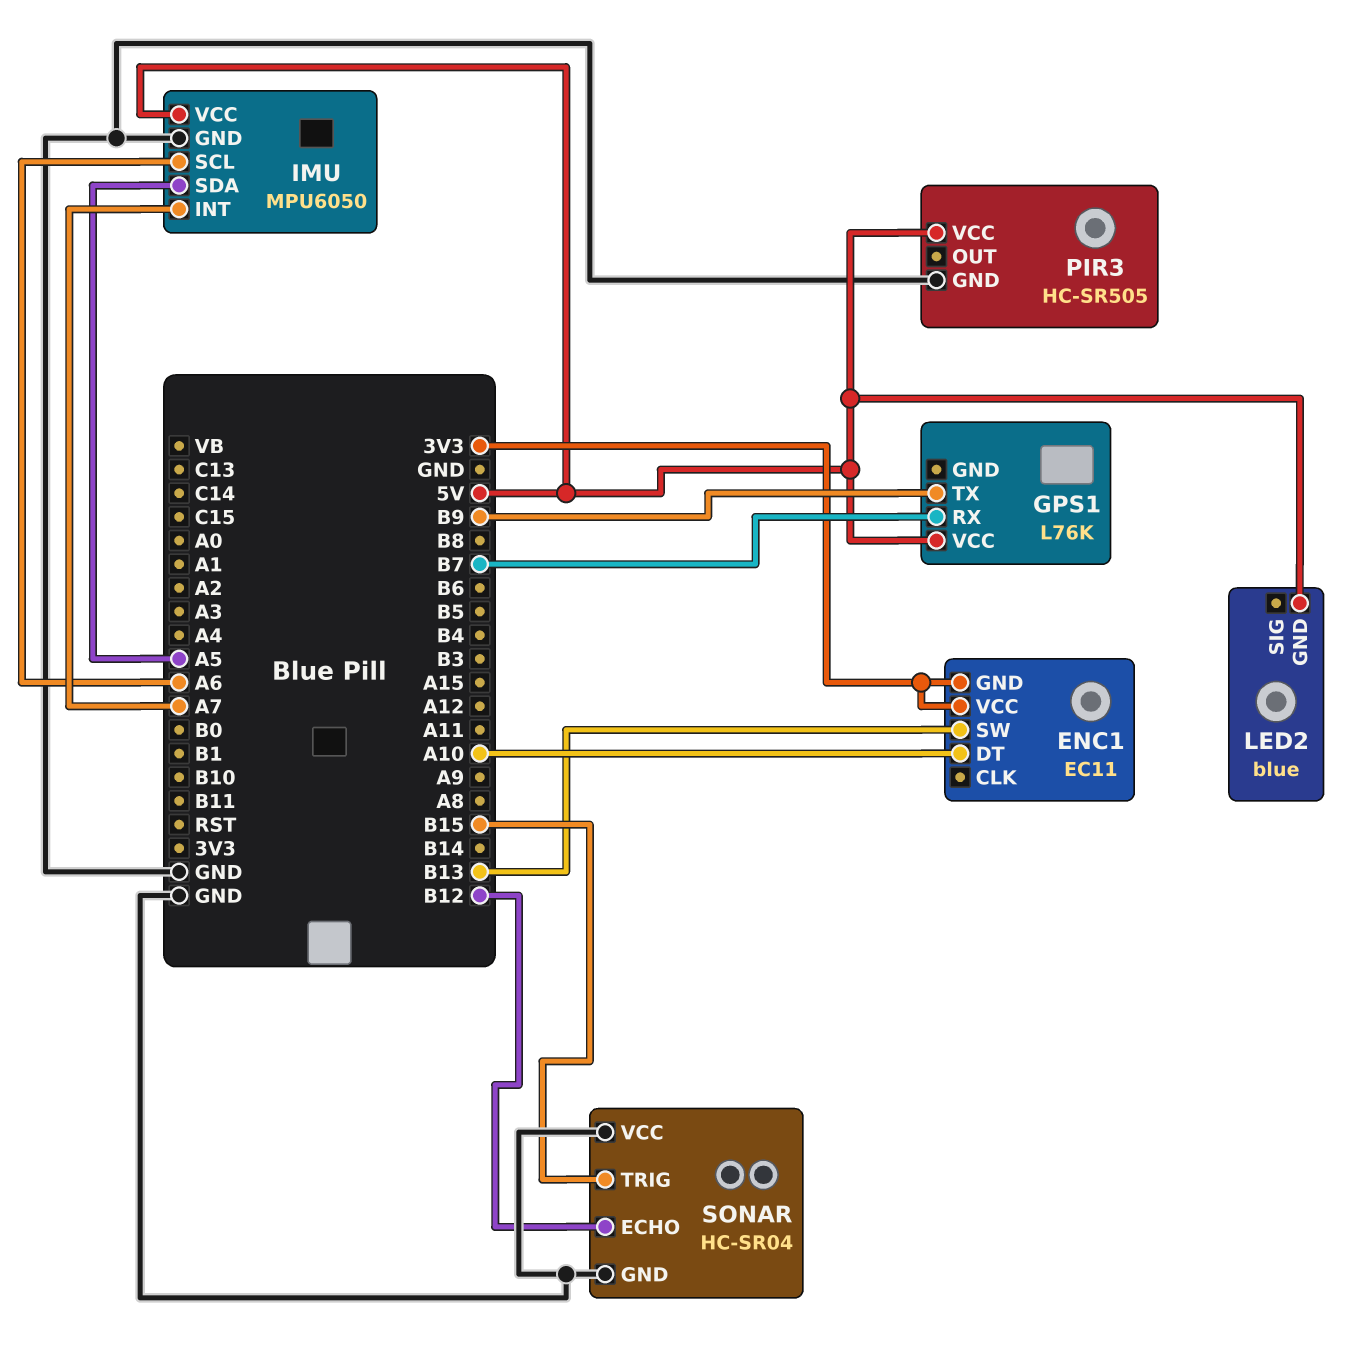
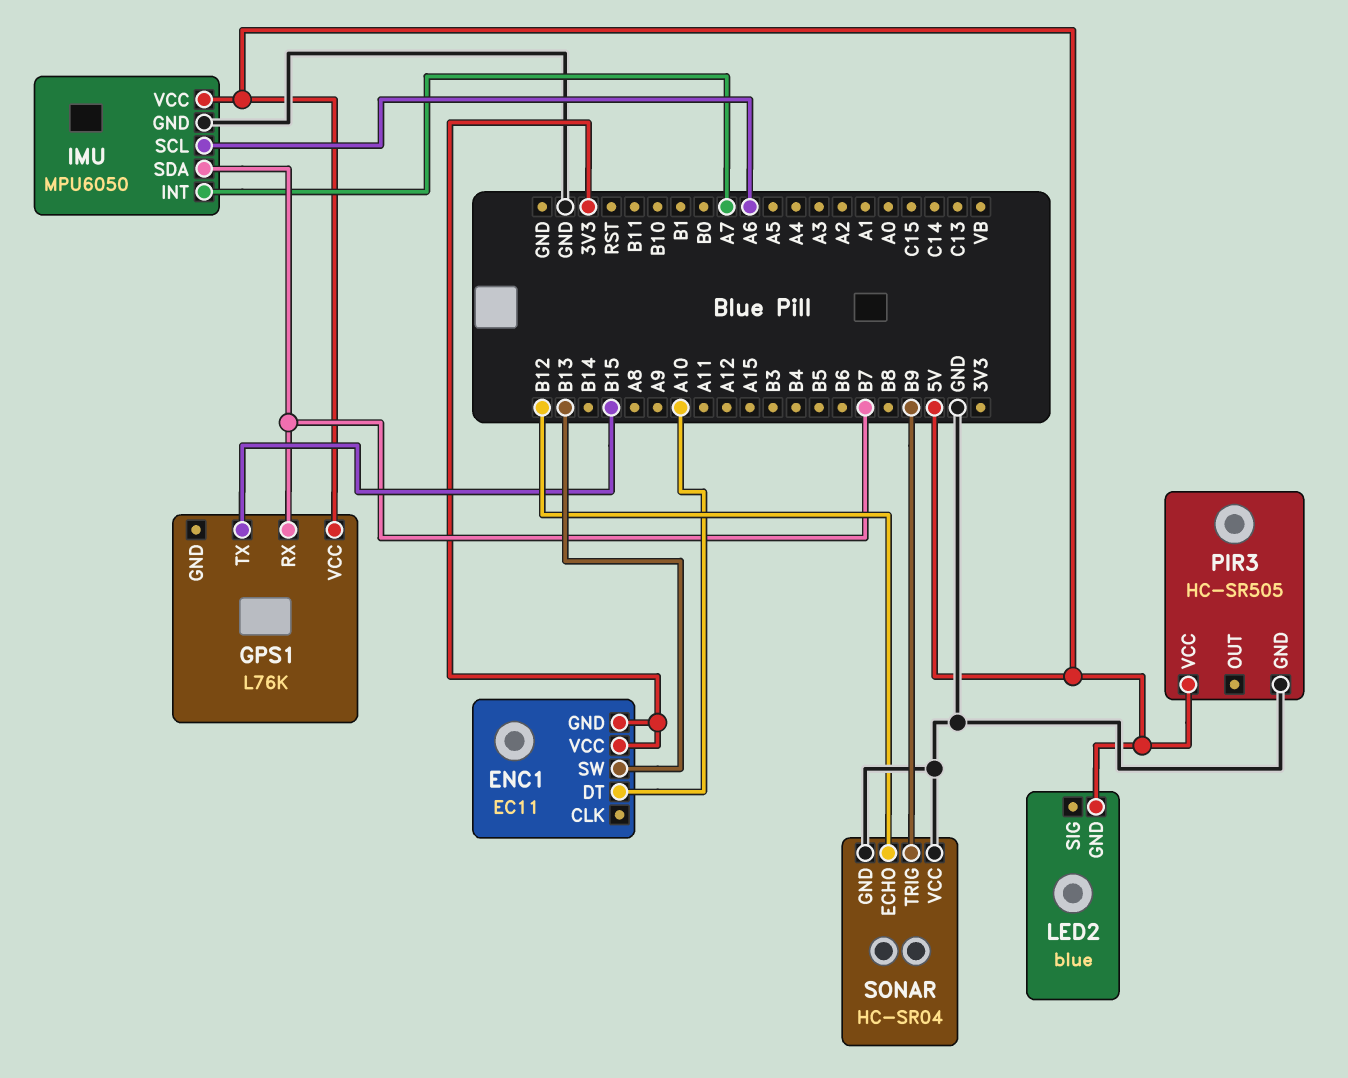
GPS1 pin TX: B9 -> B15
IMU pin SDA: A5 -> B7
SONAR pin TRIG: B15 -> B9

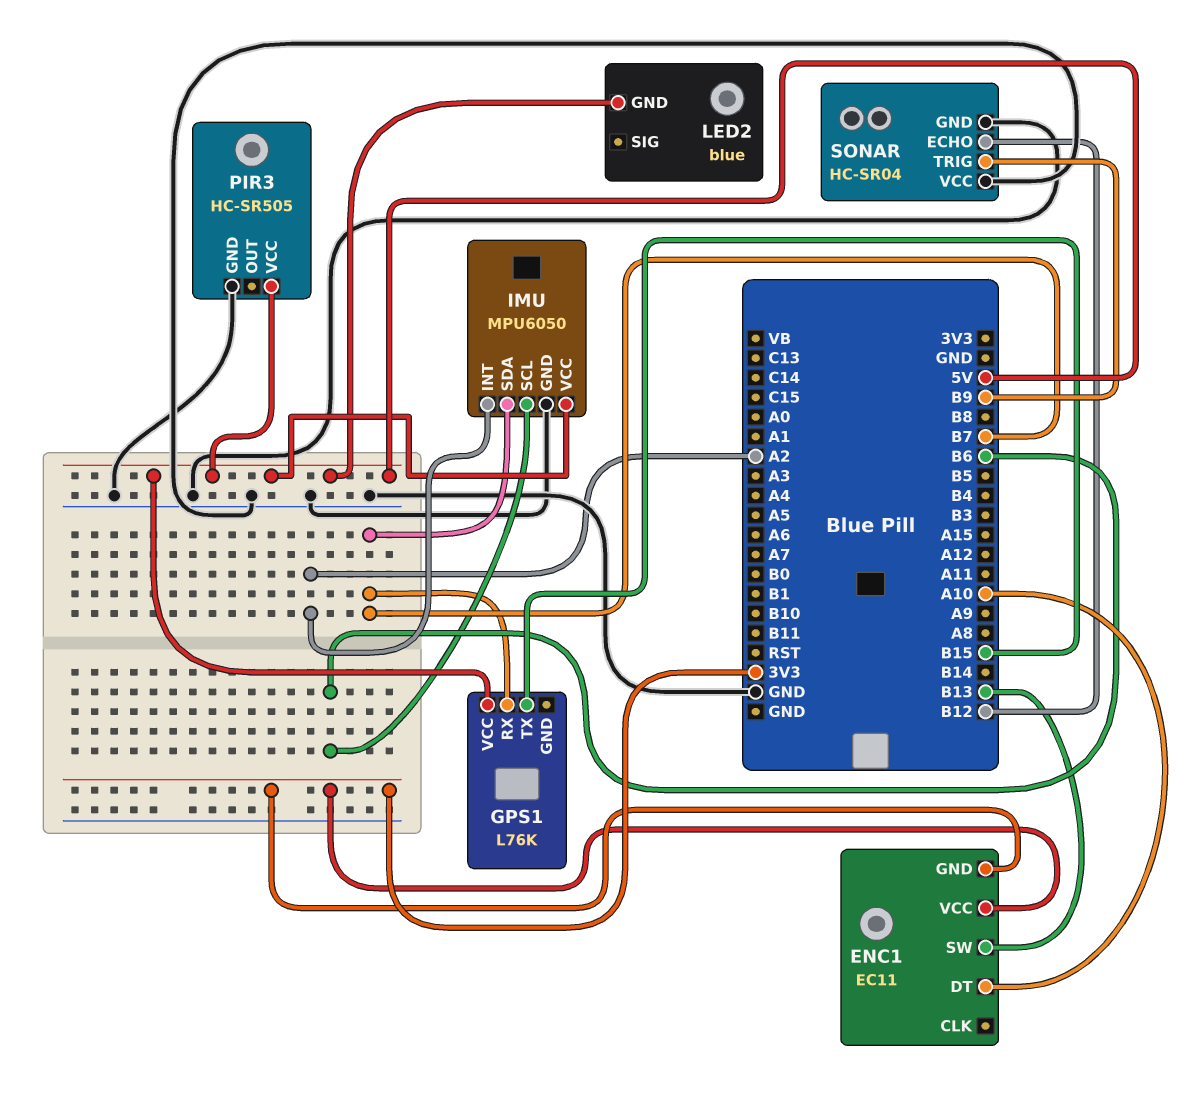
IMU pin INT: A7 -> A2
IMU pin SCL: A6 -> B6

